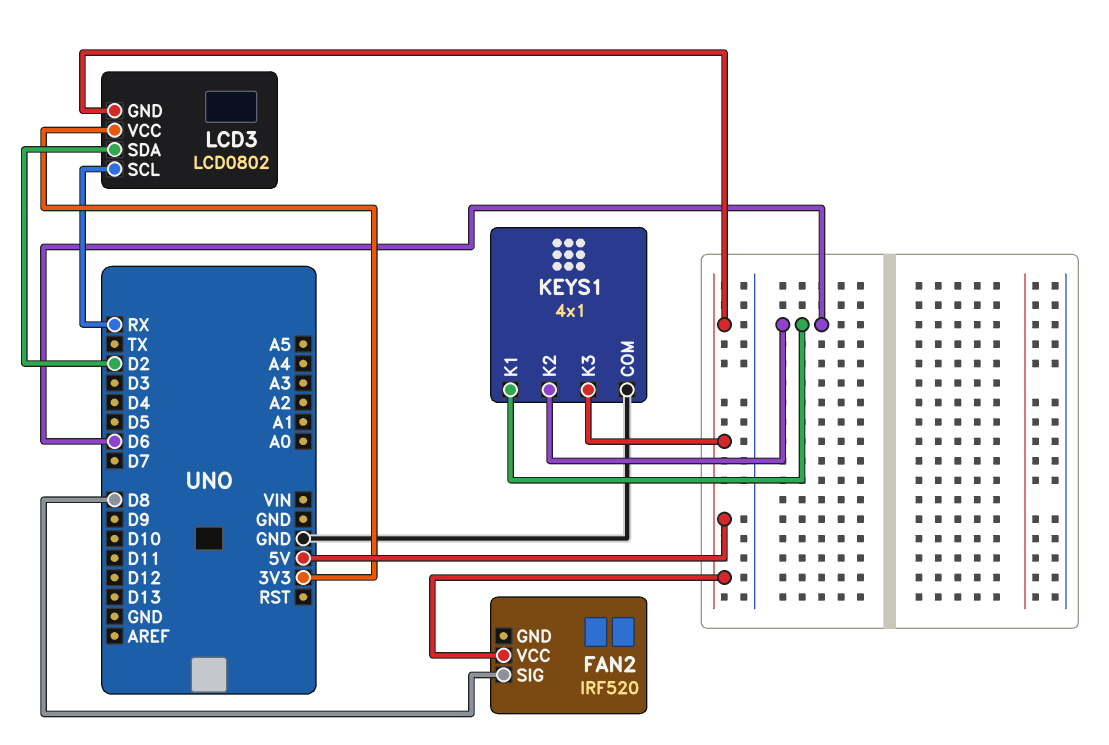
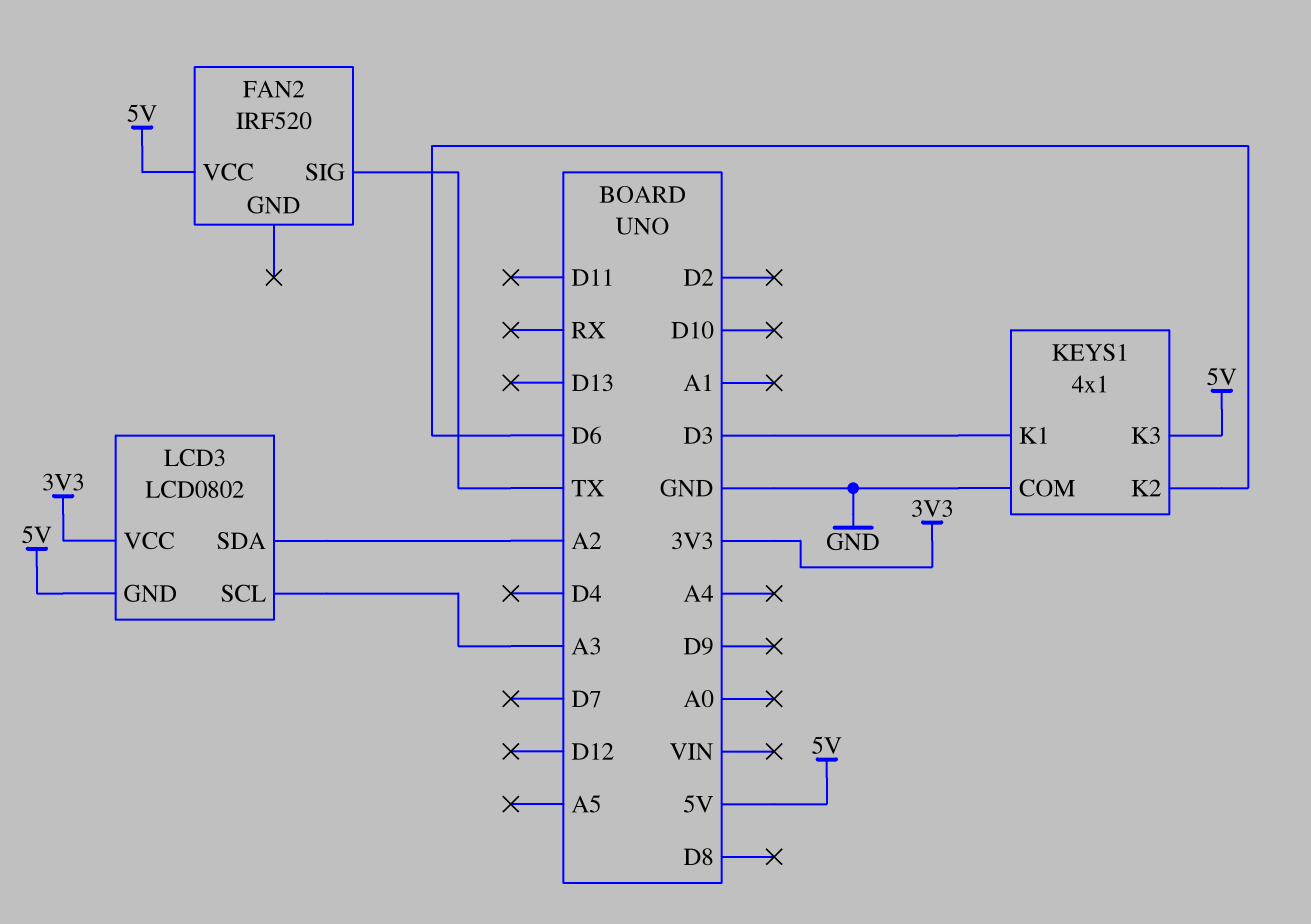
FAN2 pin SIG: D8 -> TX
KEYS1 pin K1: D6 -> D3
LCD3 pin SCL: RX -> A3
LCD3 pin SDA: D2 -> A2

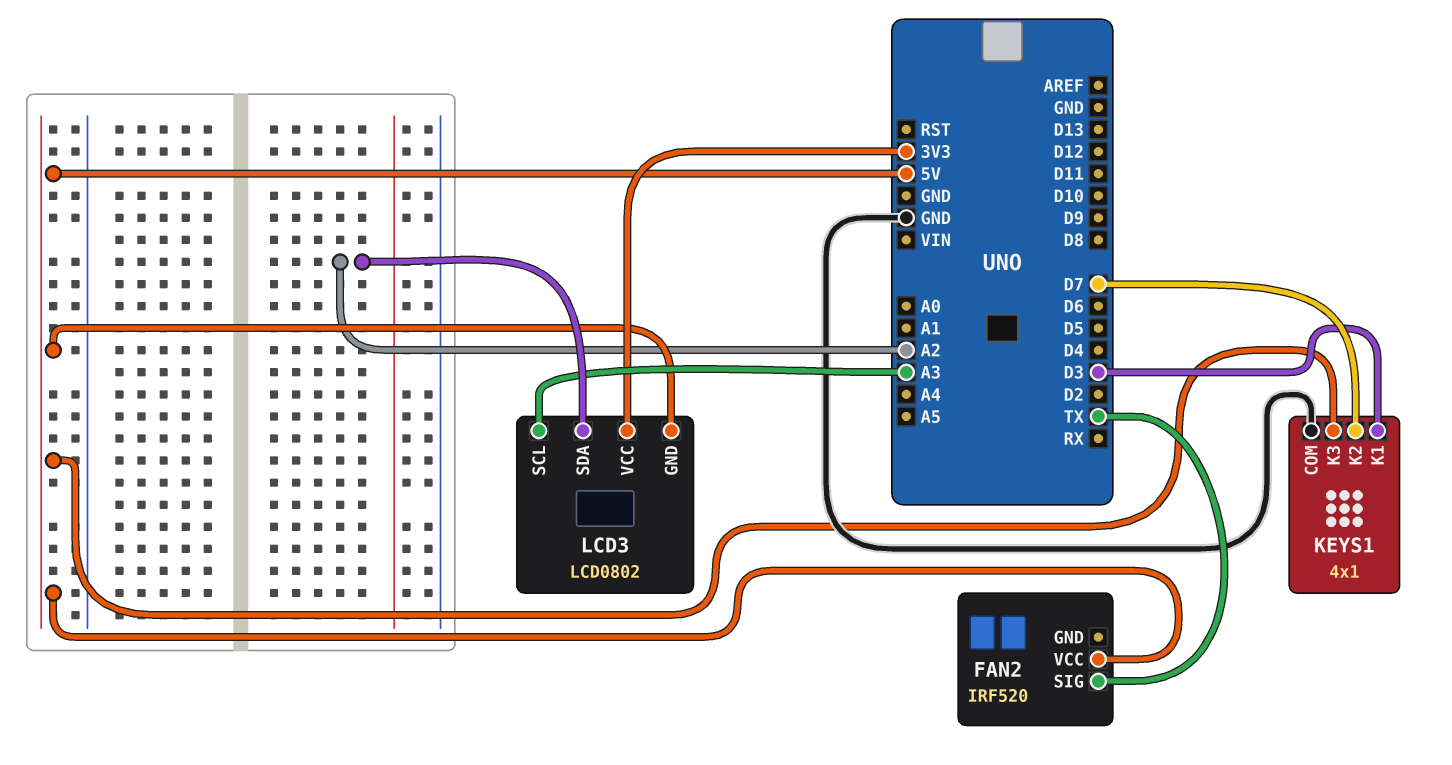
KEYS1 pin K2: D6 -> D7

